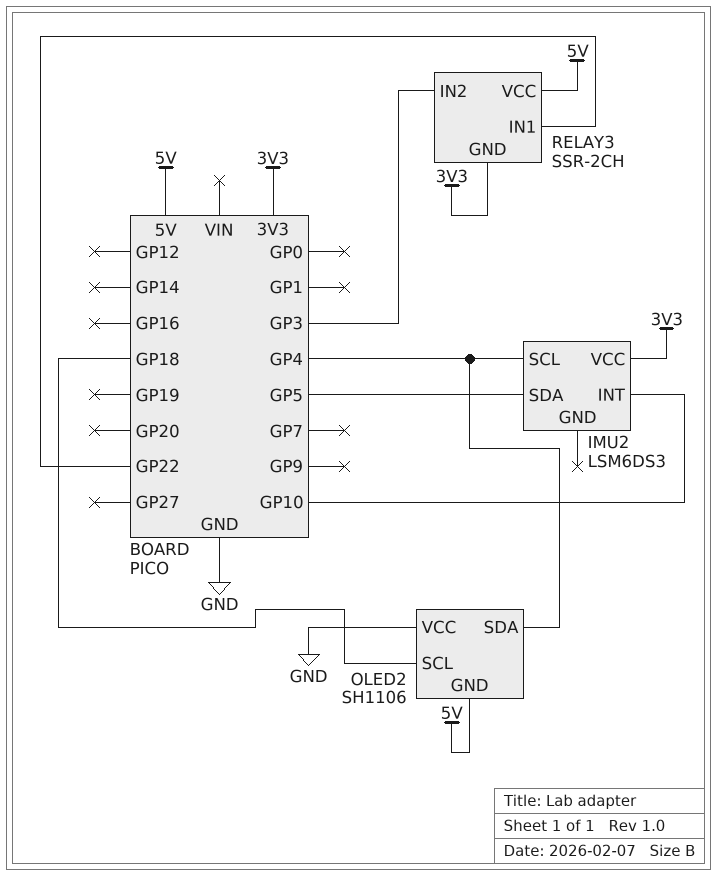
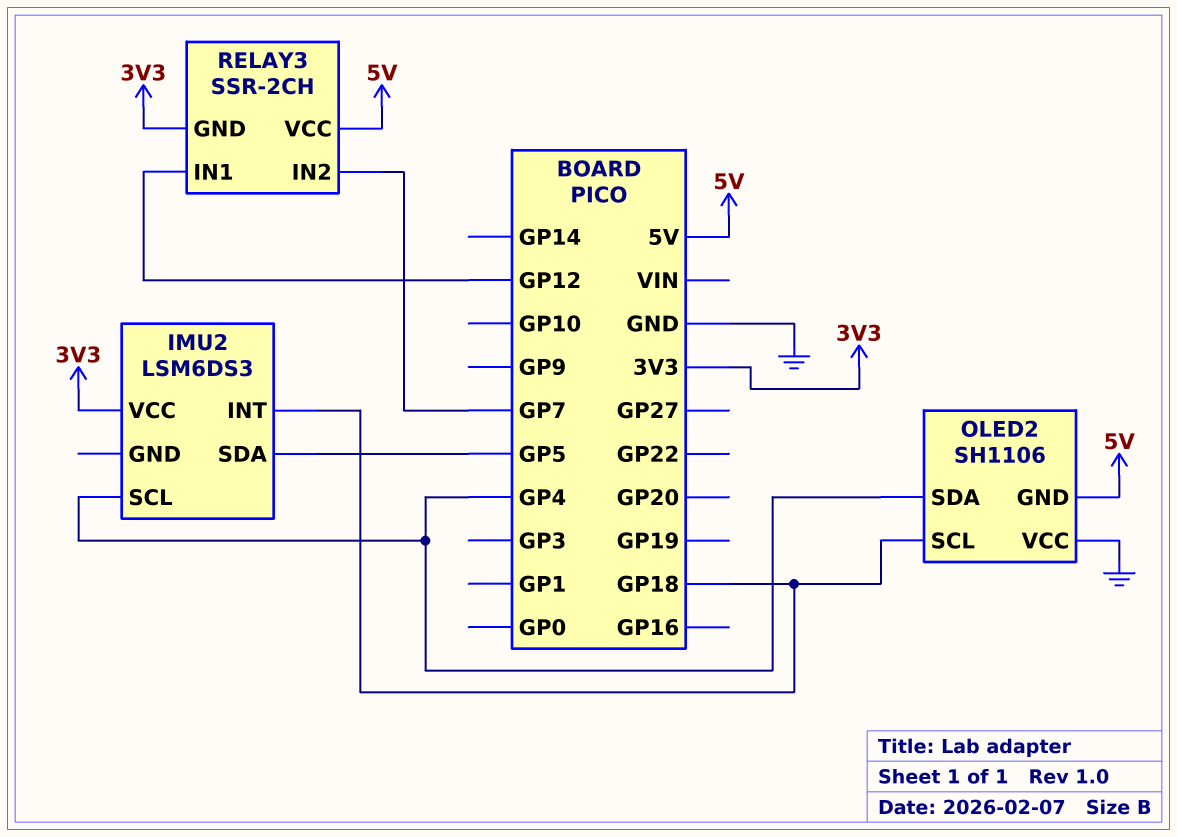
IMU2 pin INT: GP10 -> GP18
RELAY3 pin IN1: GP22 -> GP12
RELAY3 pin IN2: GP3 -> GP7

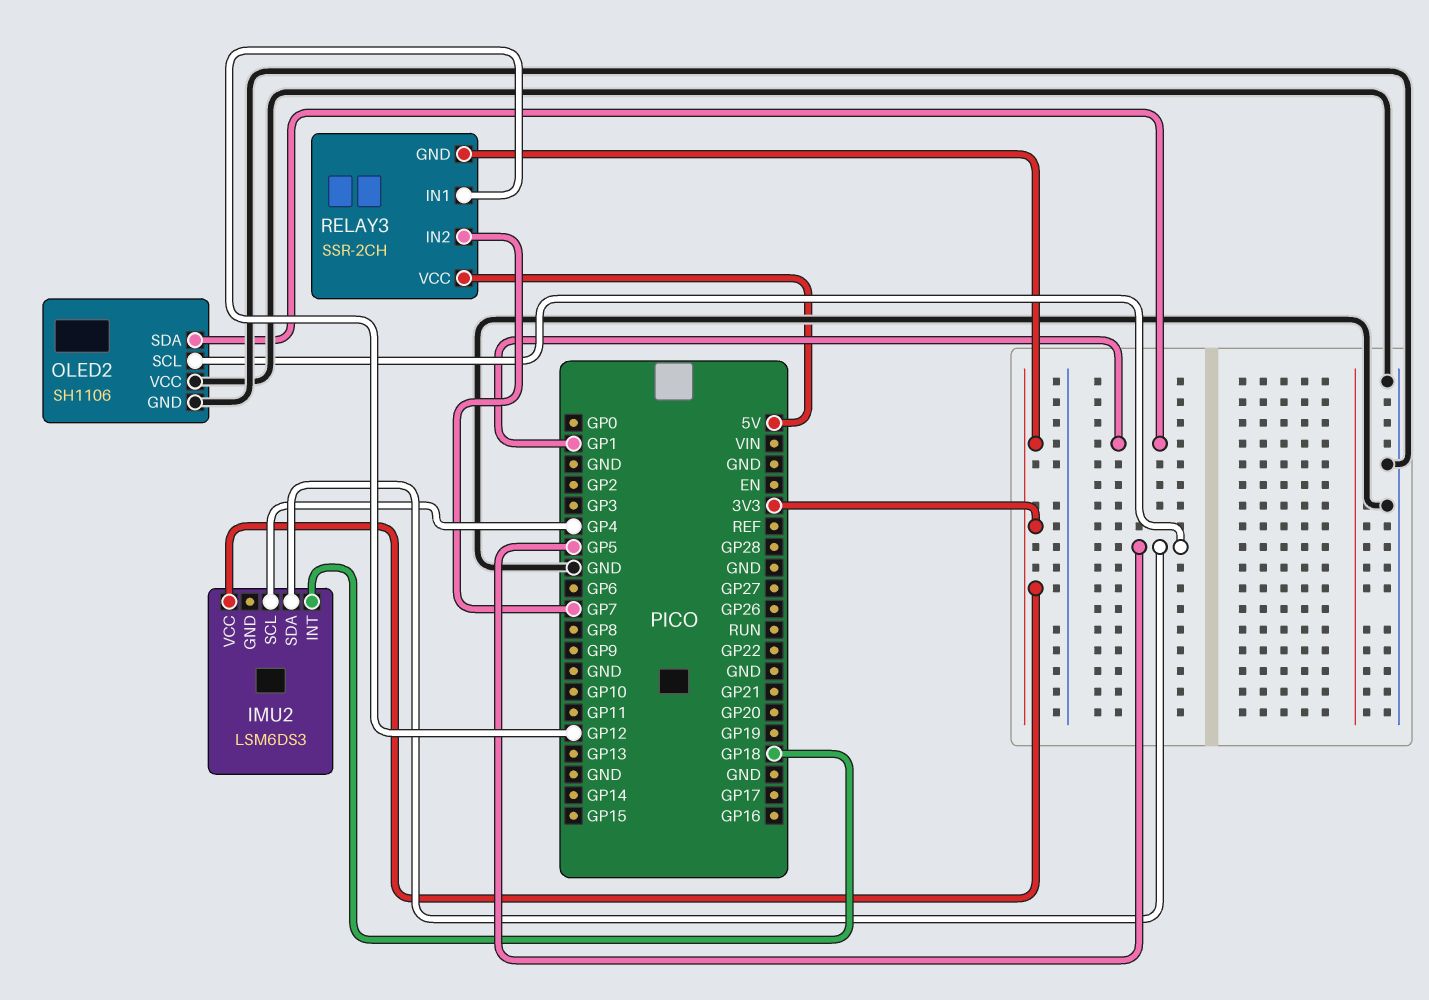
OLED2 pin GND: 5V -> GND
OLED2 pin SCL: GP18 -> GP5
OLED2 pin SDA: GP4 -> GP1

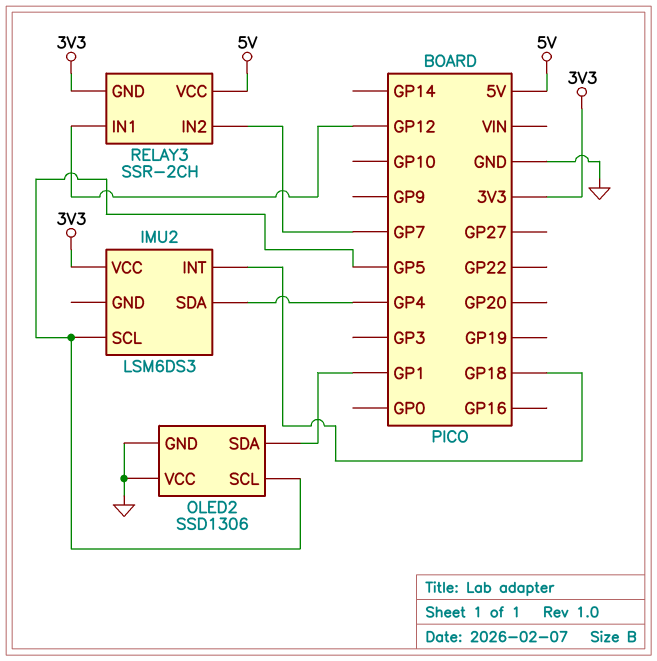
IMU2 pin SCL: GP4 -> GP5
IMU2 pin SDA: GP5 -> GP4
OLED2: SH1106 -> SSD1306

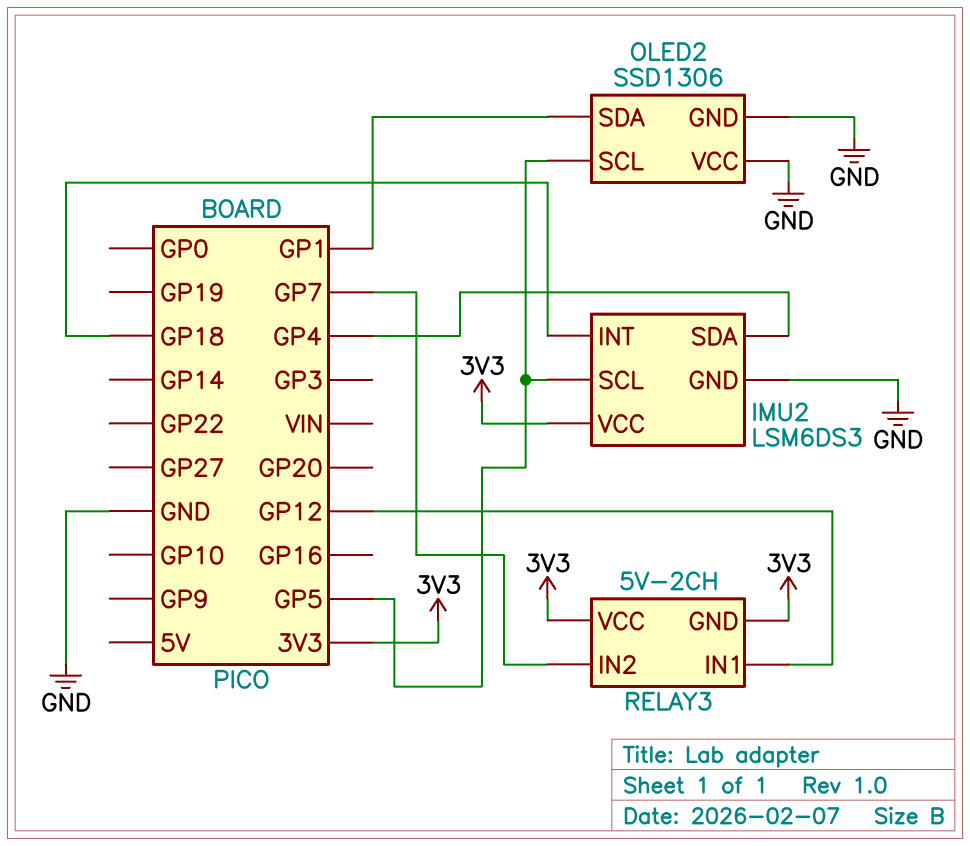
IMU2 pin GND: none -> GND
RELAY3: SSR-2CH -> 5V-2CH
RELAY3 pin VCC: 5V -> 3V3

